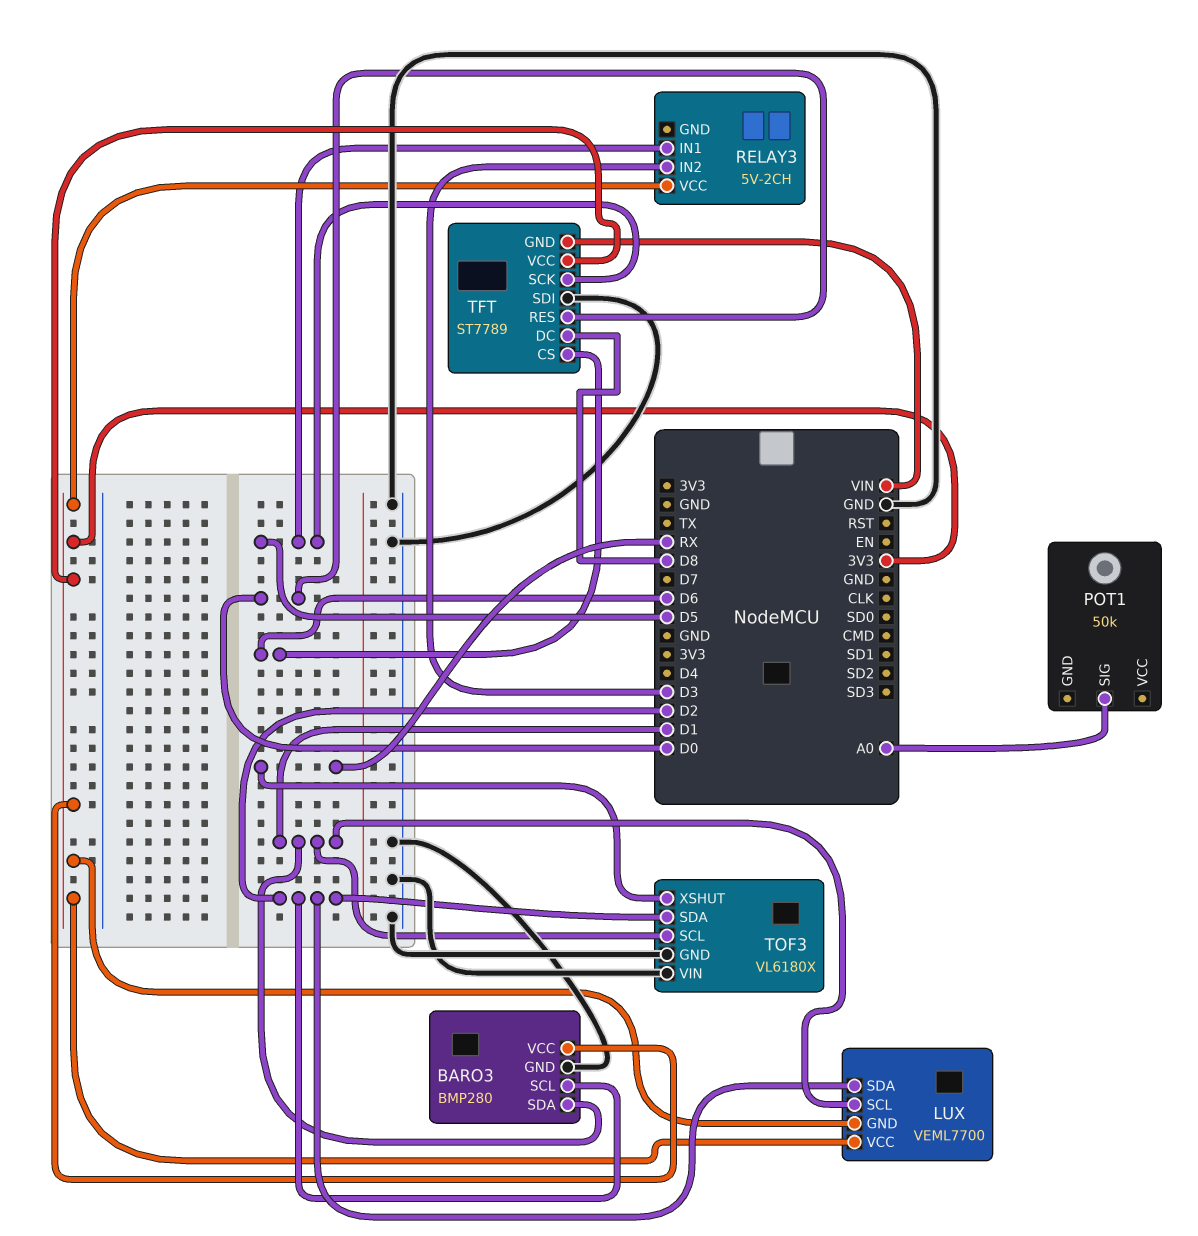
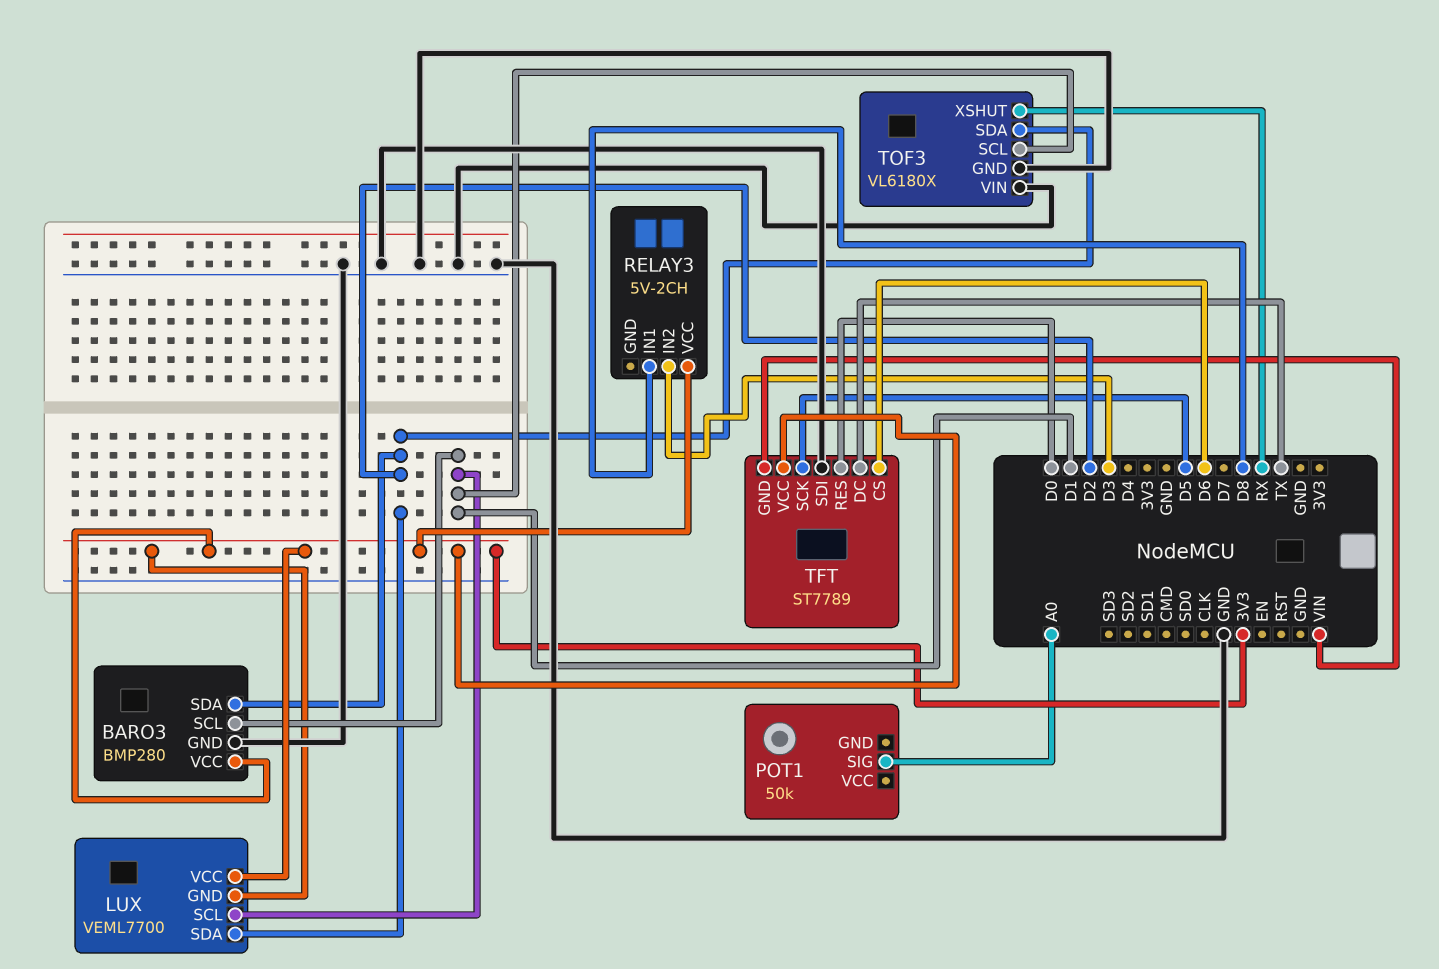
BARO3 pin SCL: D2 -> D1
BARO3 pin SDA: D1 -> D2
RELAY3 pin IN1: D5 -> D8
TFT pin DC: D8 -> TX

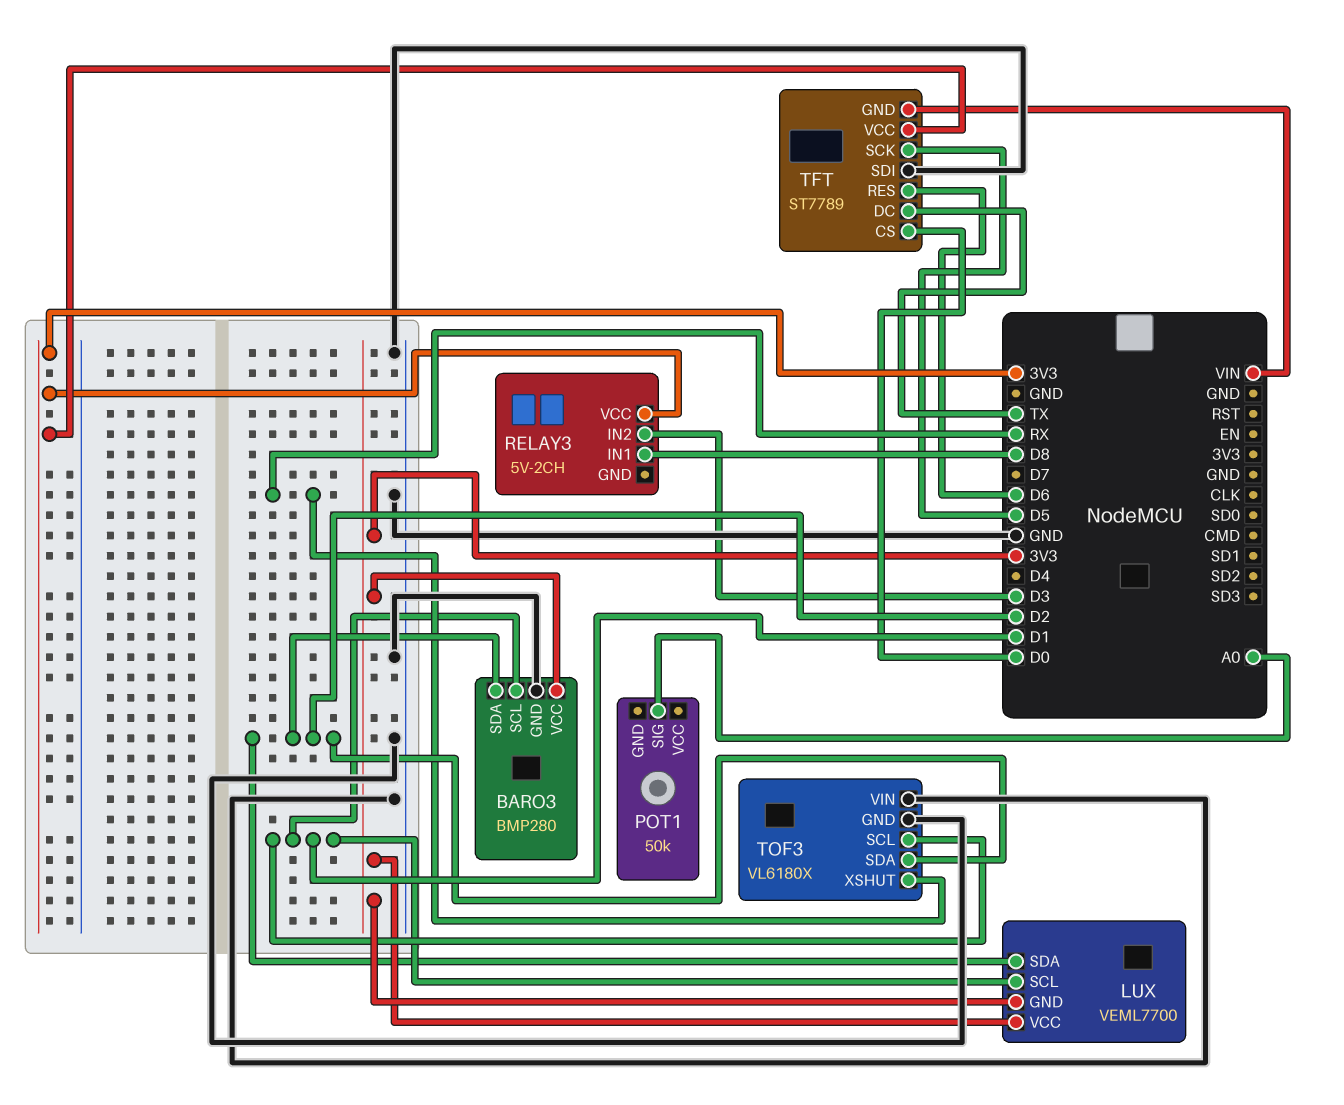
TFT pin CS: D6 -> D0
TFT pin RES: D0 -> D6

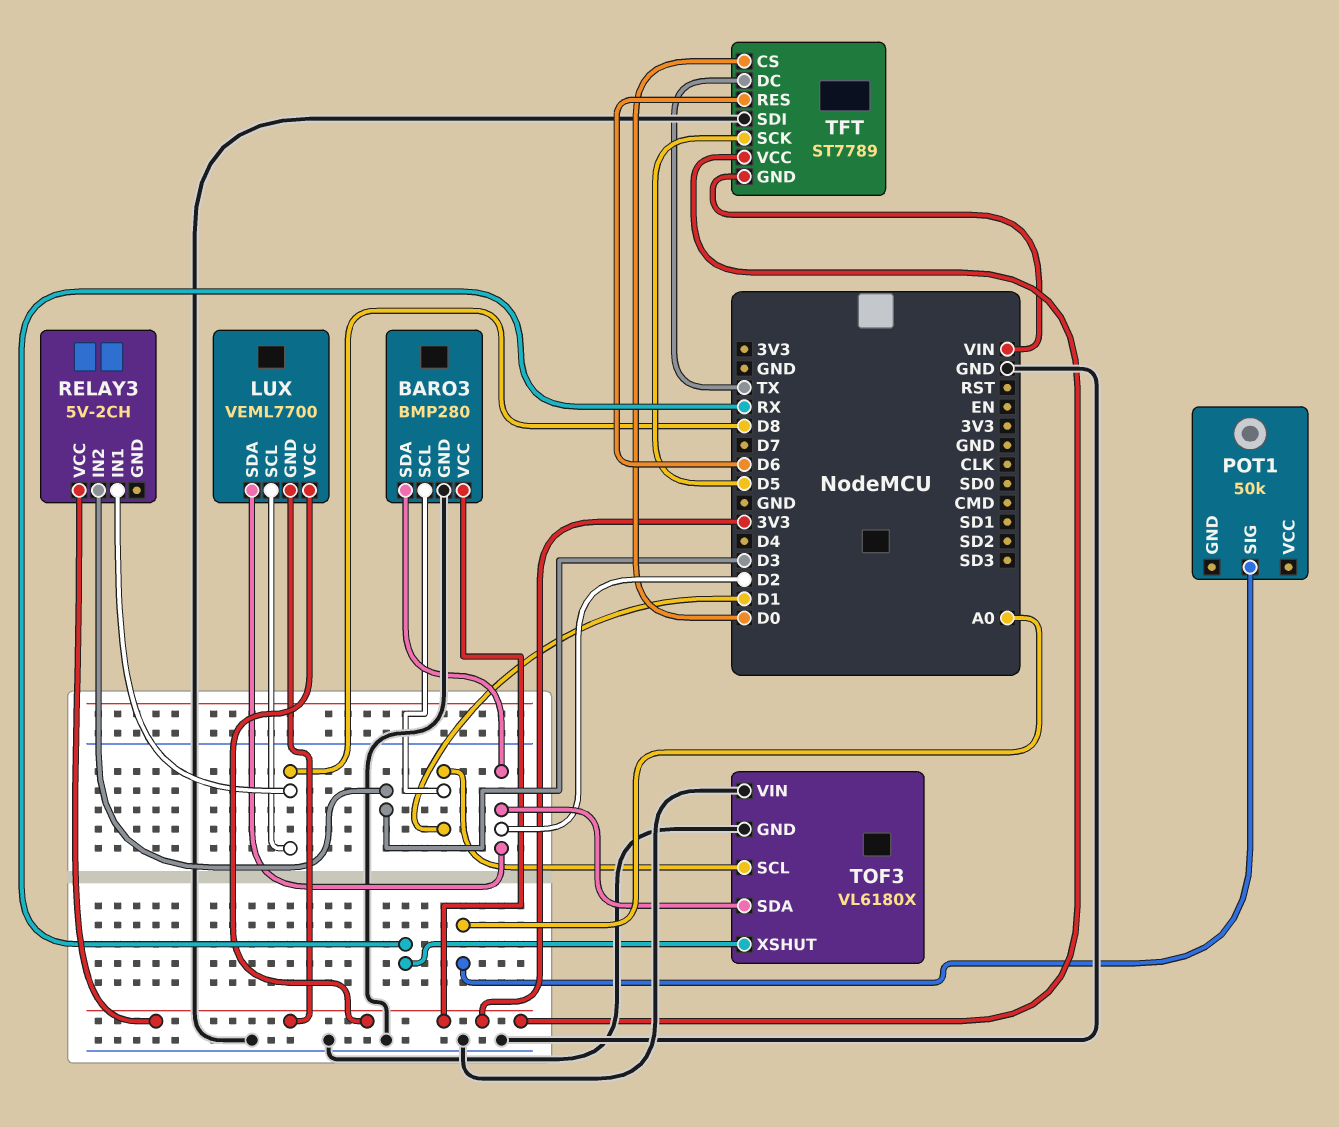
LUX pin SCL: D1 -> D8

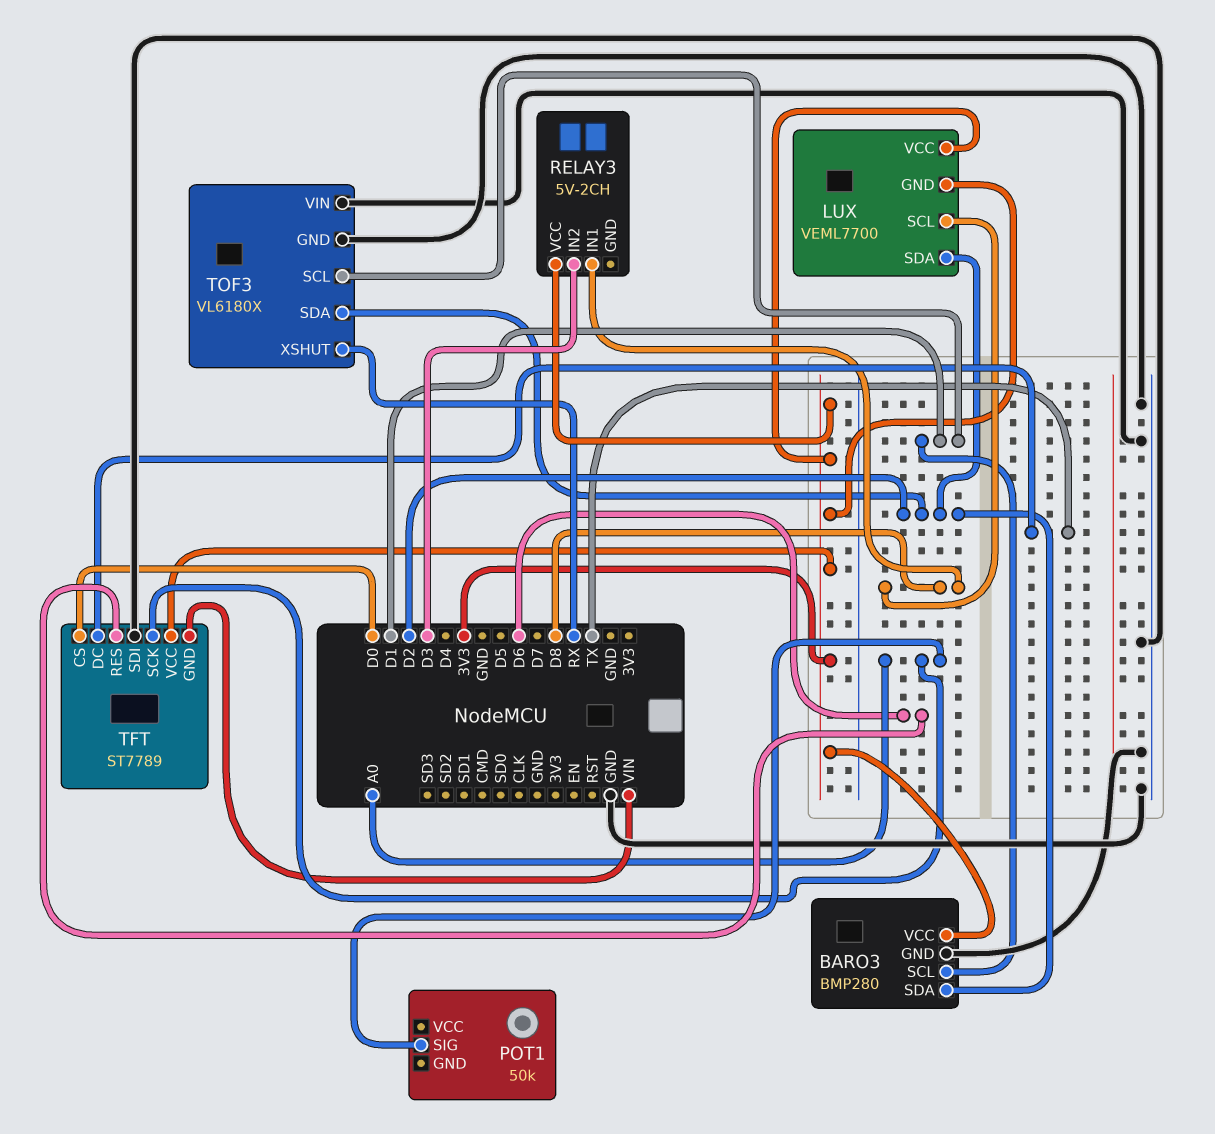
TFT pin SCK: D5 -> A0

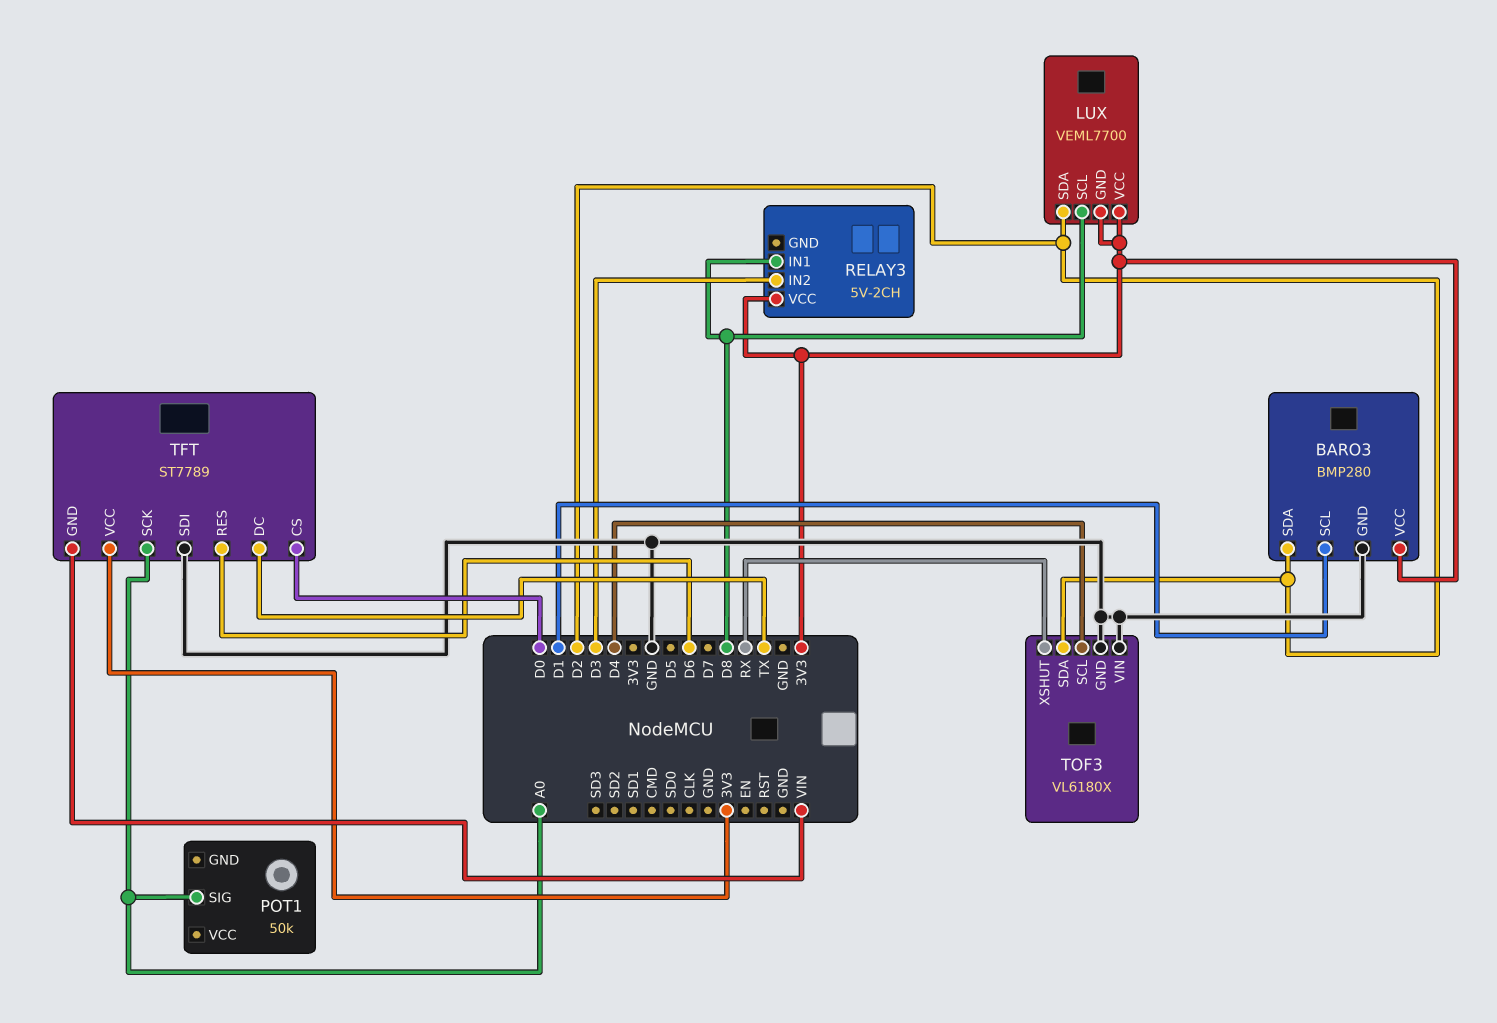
TOF3 pin SCL: D1 -> D4

